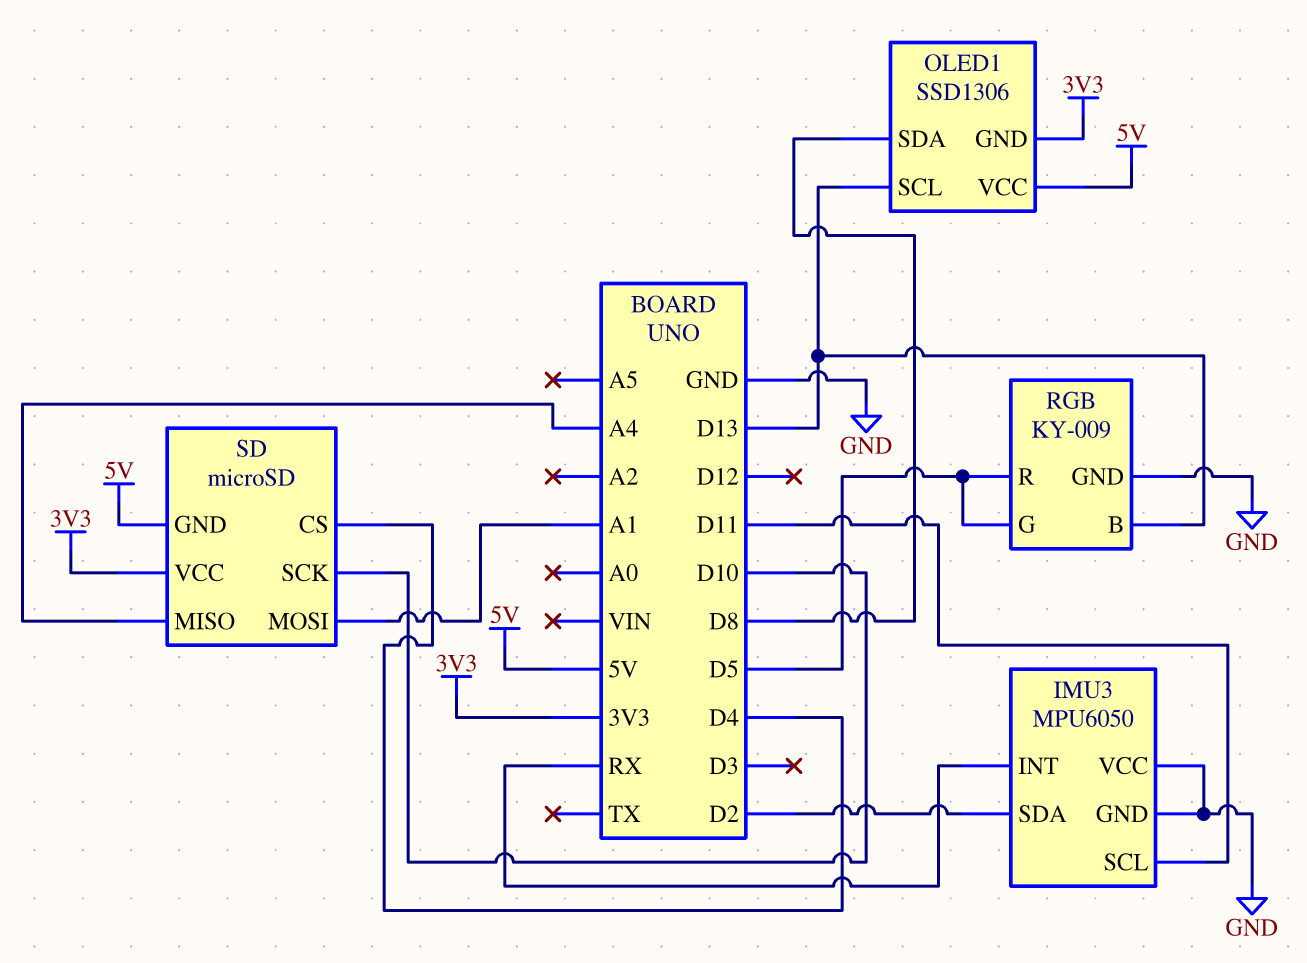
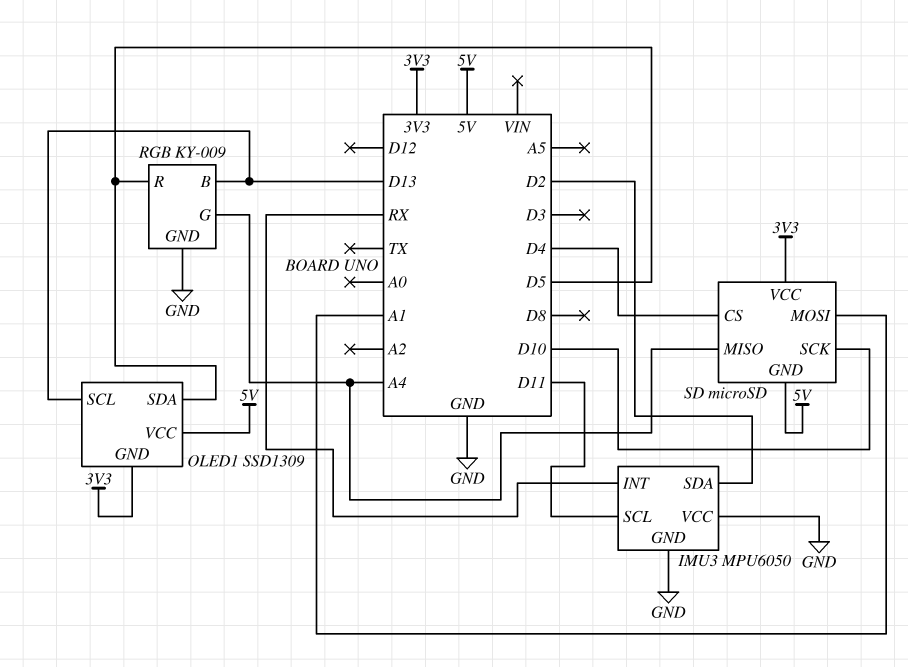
OLED1: SSD1306 -> SSD1309
OLED1 pin SDA: D8 -> D5
RGB pin G: D5 -> A4

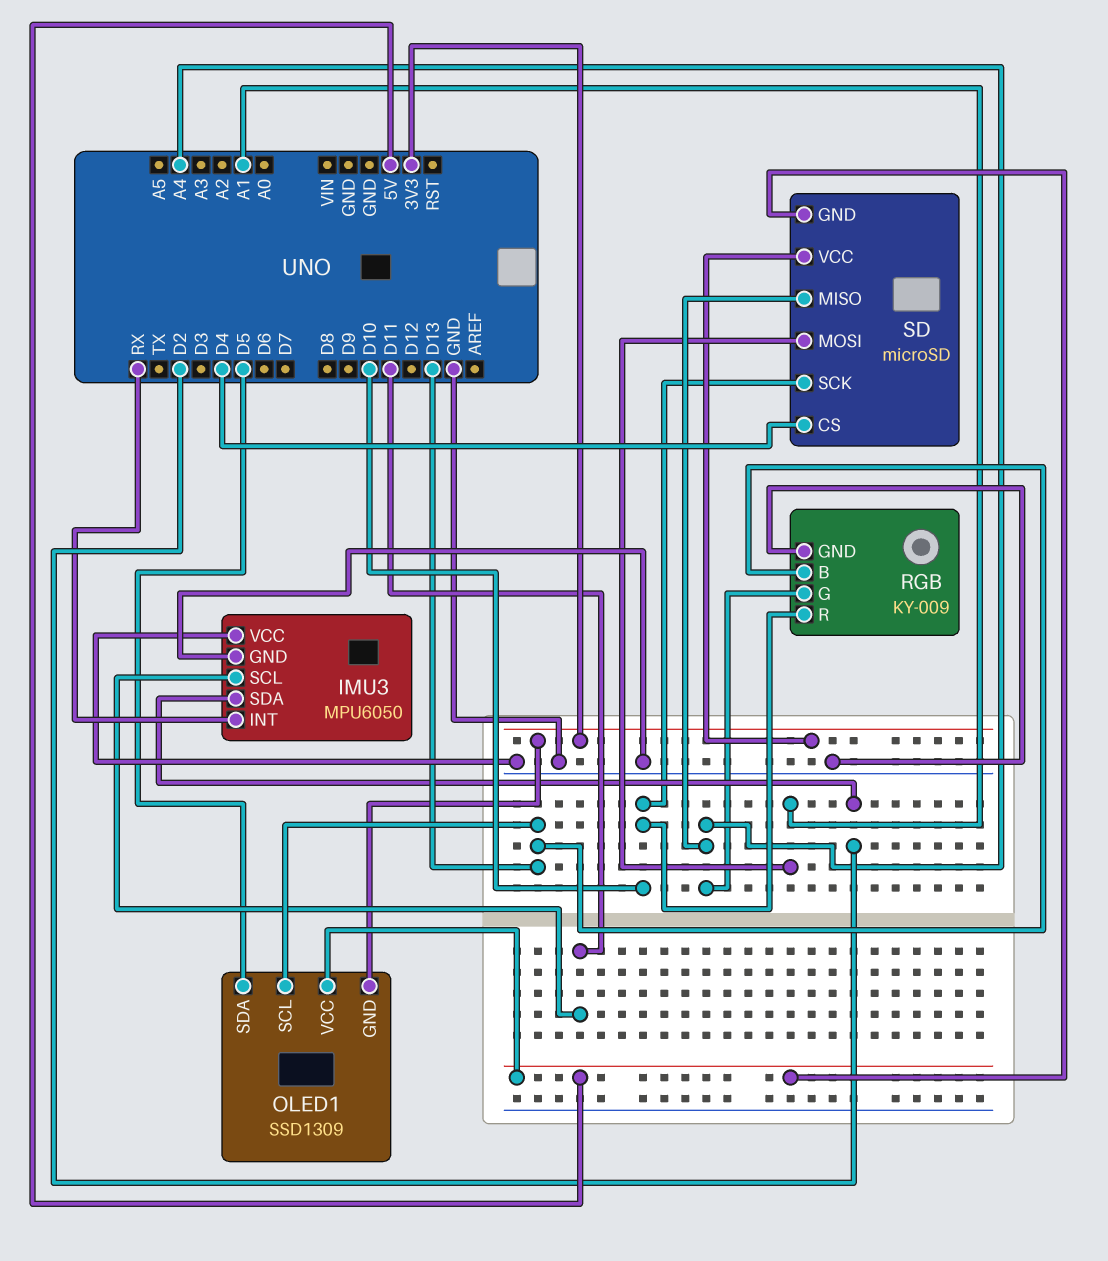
RGB pin R: D5 -> D10

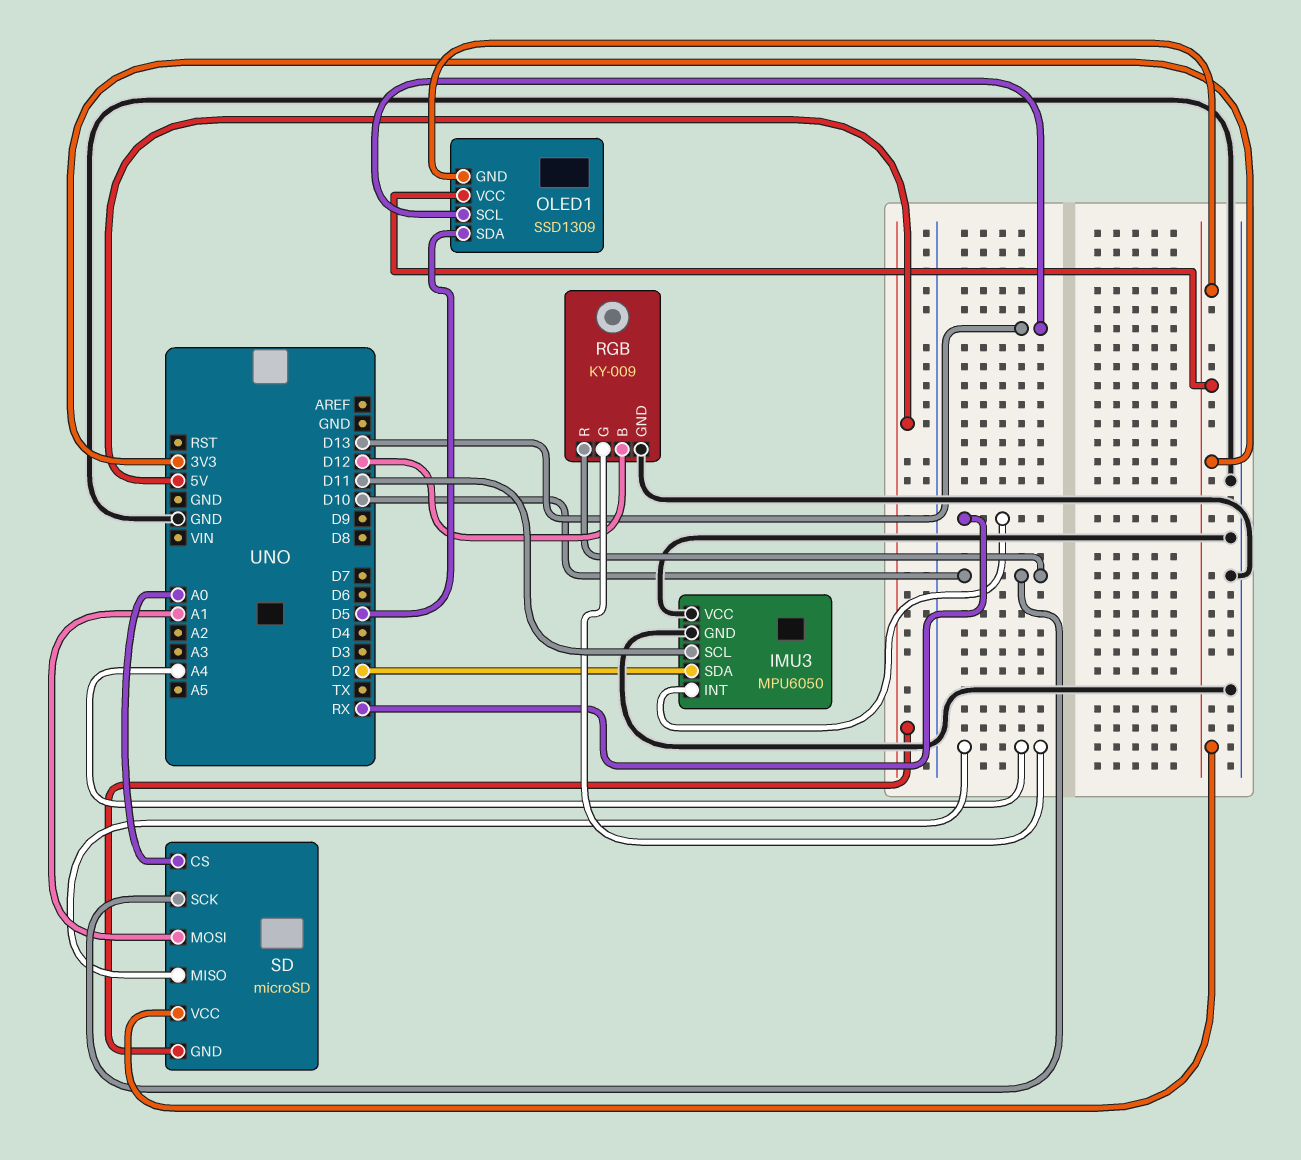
OLED1 pin VCC: 5V -> 3V3
RGB pin B: D13 -> D12
SD pin CS: D4 -> A0

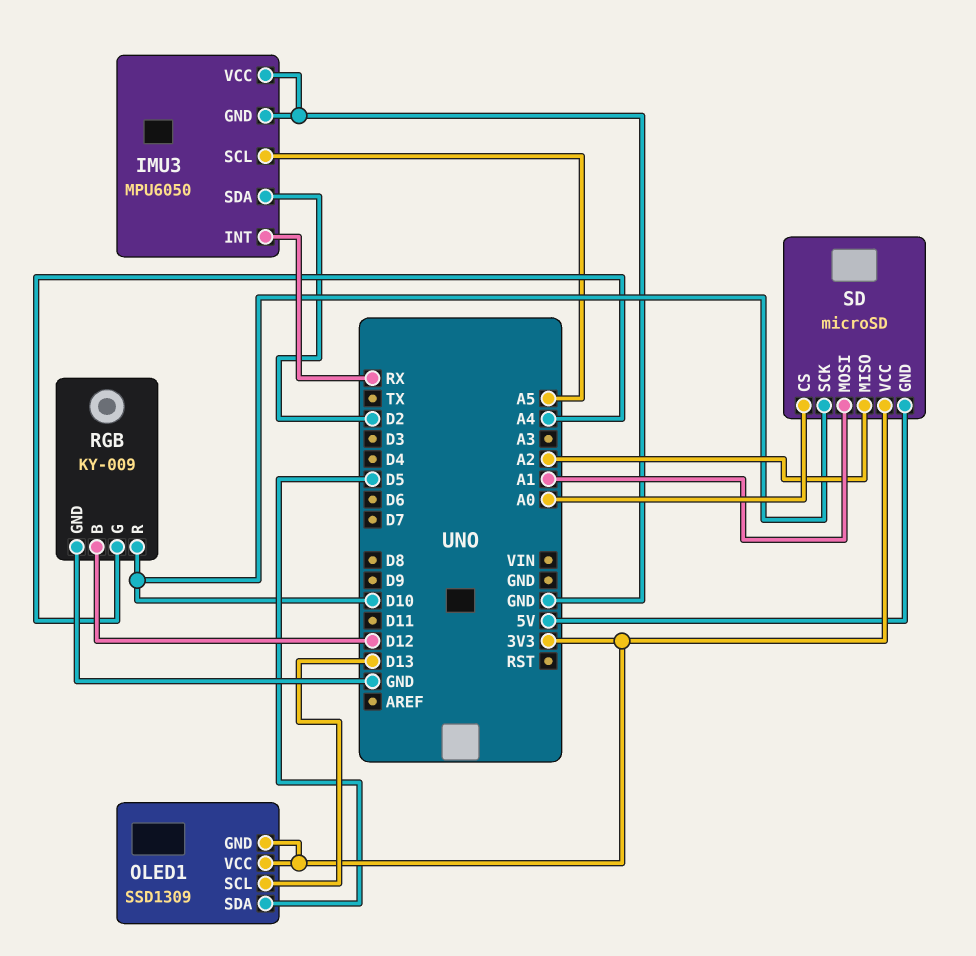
IMU3 pin SCL: D11 -> A5
SD pin MISO: A4 -> A2

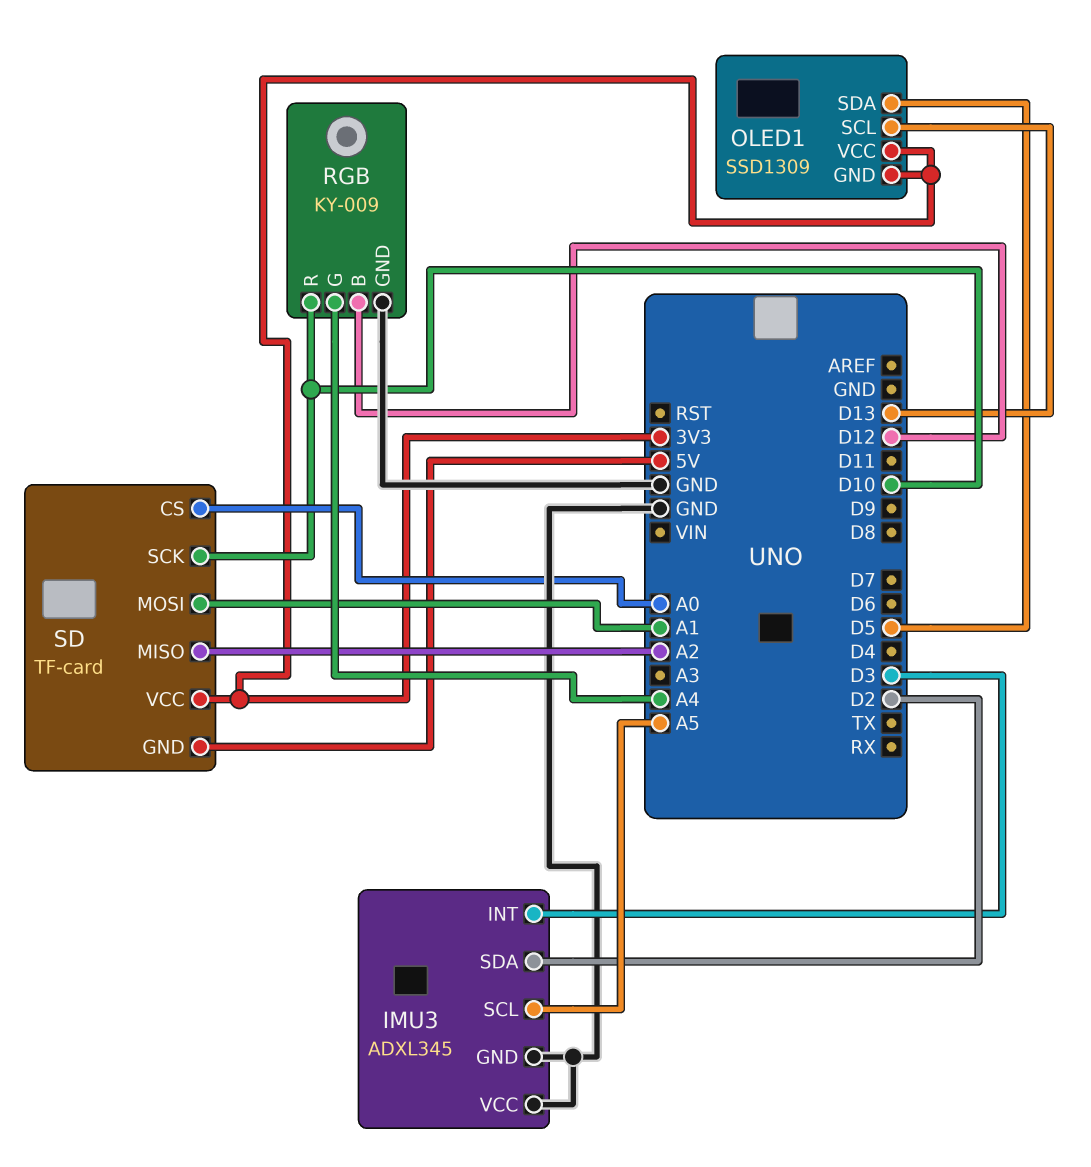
IMU3: MPU6050 -> ADXL345
IMU3 pin INT: RX -> D3
SD: microSD -> TF-card

